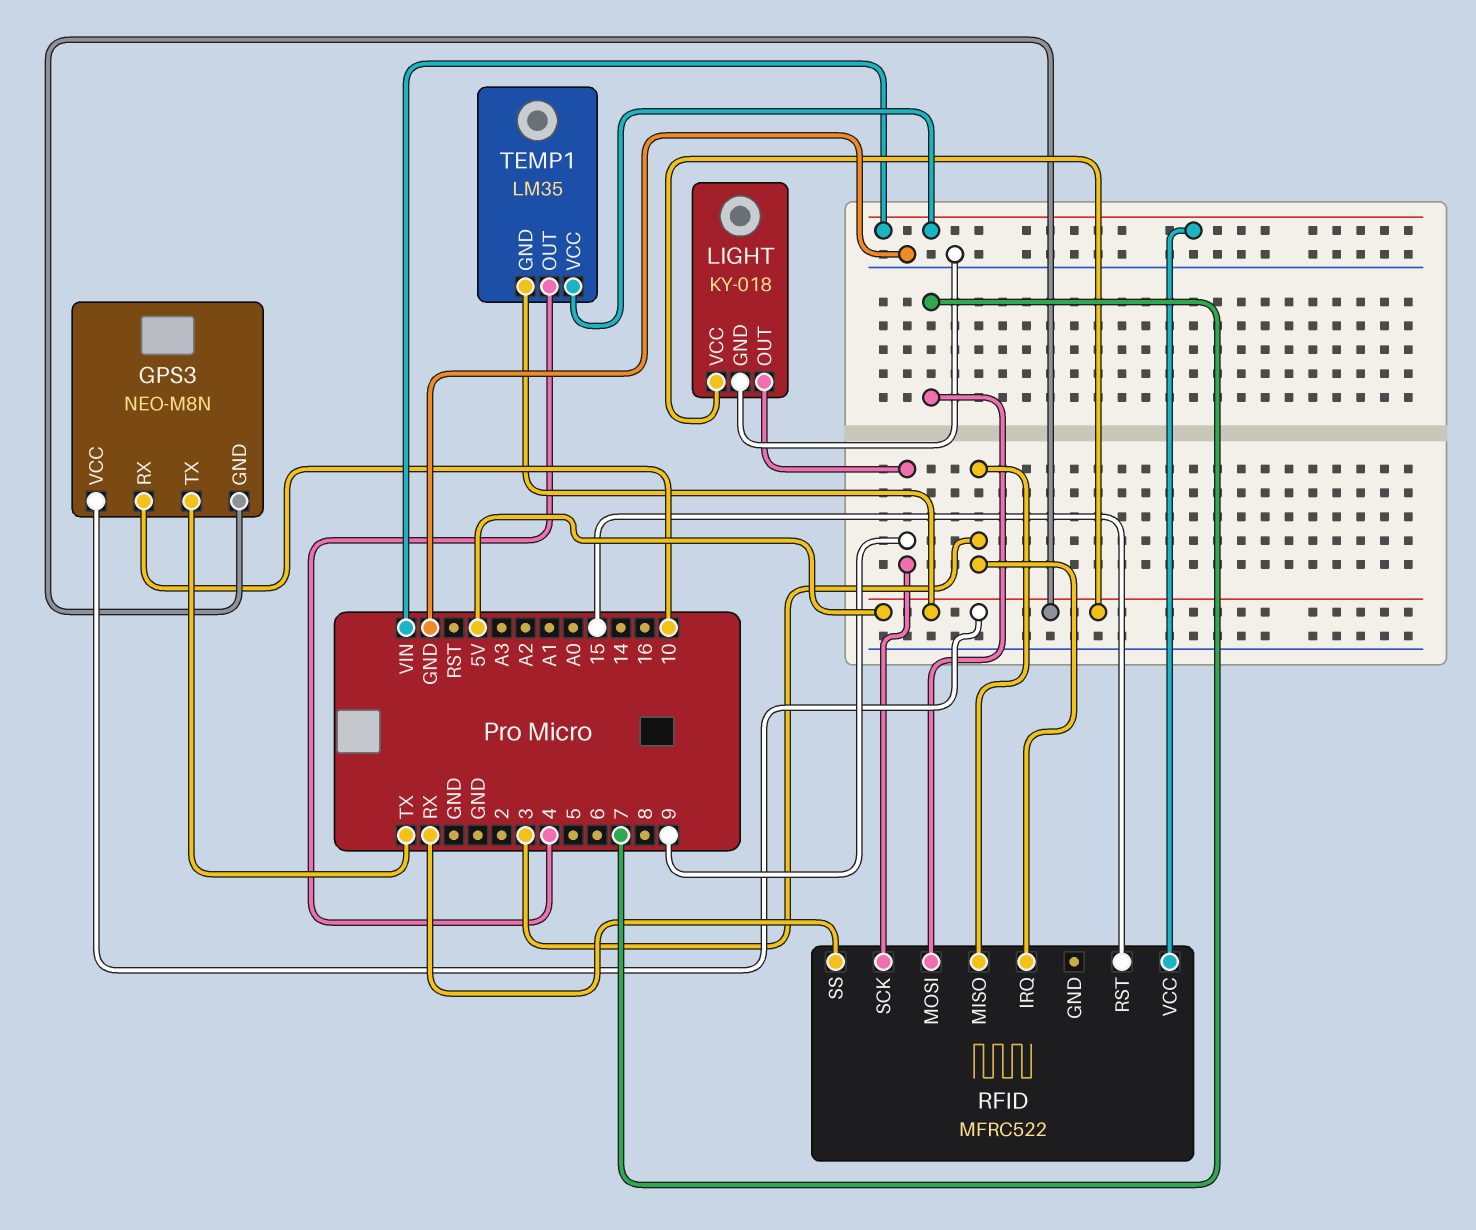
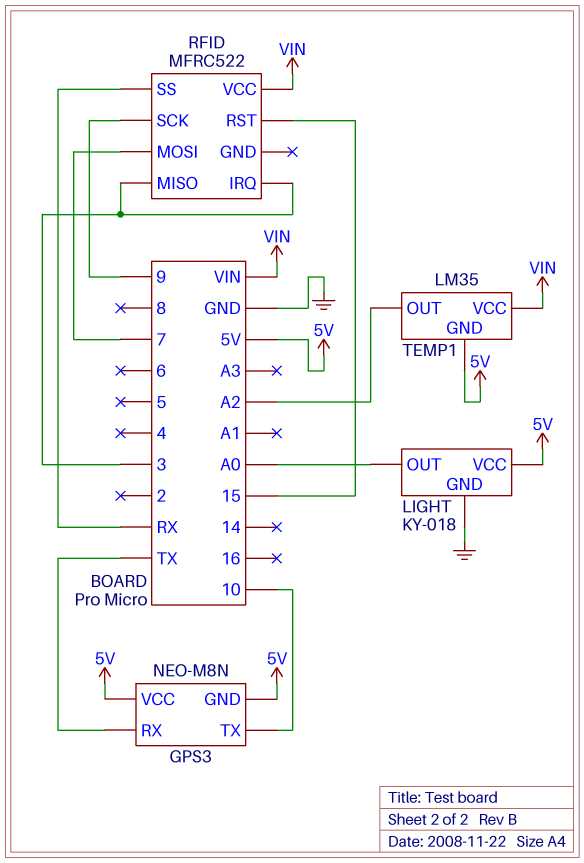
GPS3 pin RX: 10 -> TX
GPS3 pin TX: TX -> 10
LIGHT pin OUT: 9 -> A0
TEMP1 pin OUT: 4 -> A2

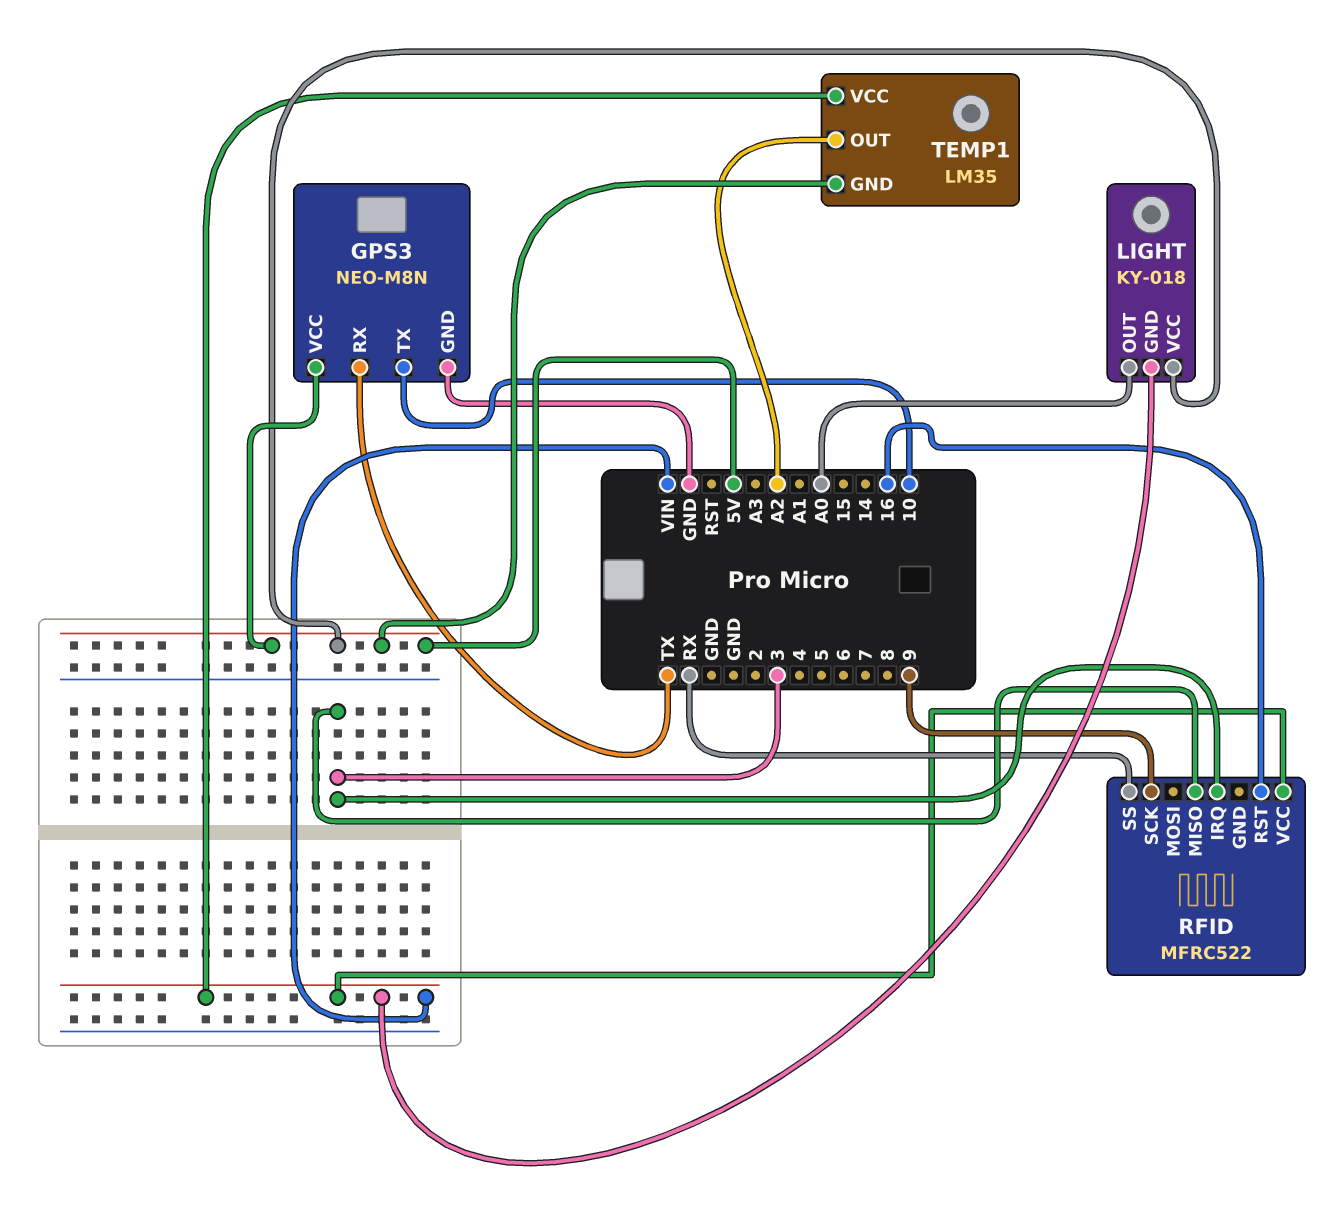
GPS3 pin GND: 5V -> GND
LIGHT pin GND: GND -> VIN
RFID pin MOSI: 7 -> none
RFID pin RST: 15 -> 16

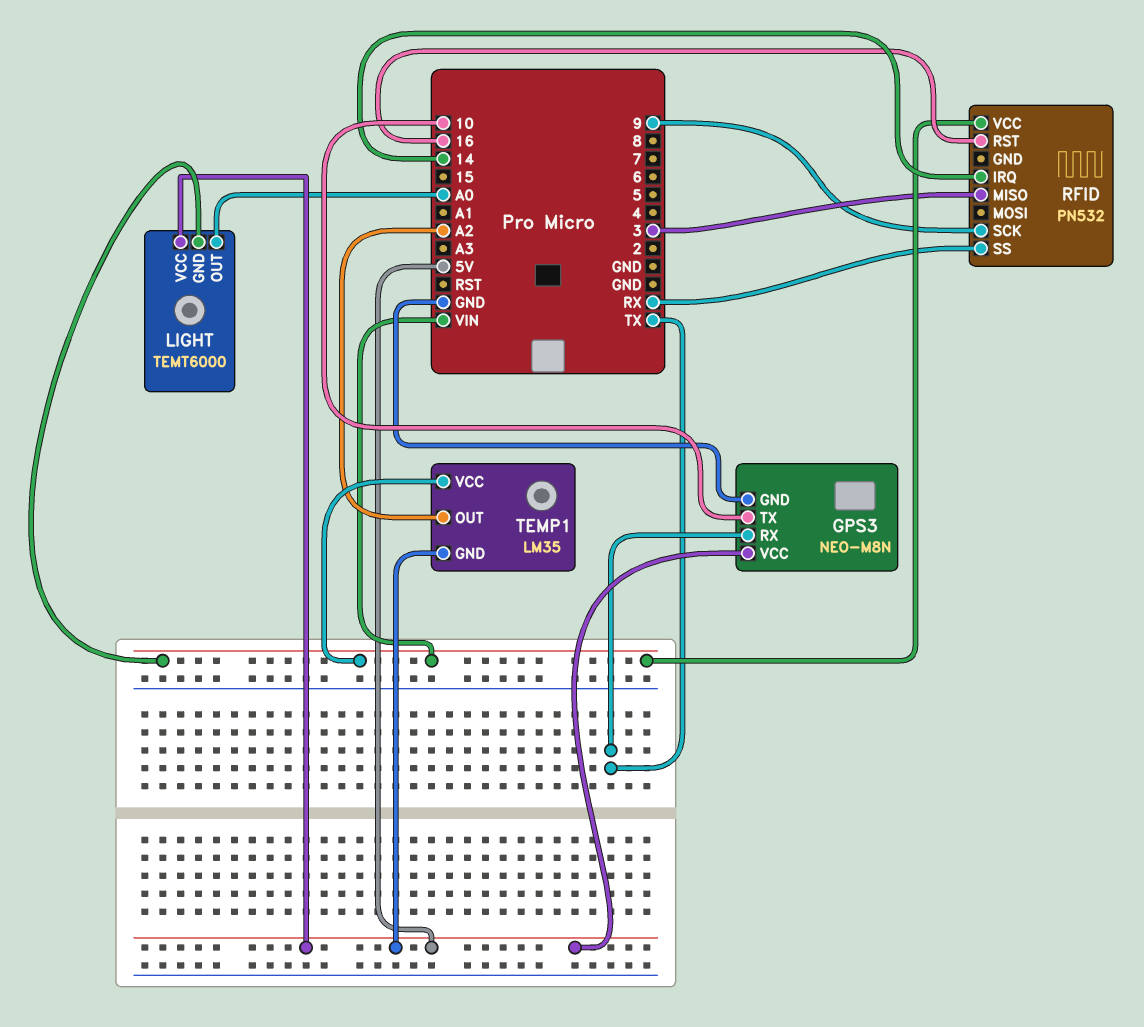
LIGHT: KY-018 -> TEMT6000
RFID: MFRC522 -> PN532
RFID pin IRQ: 3 -> 14

